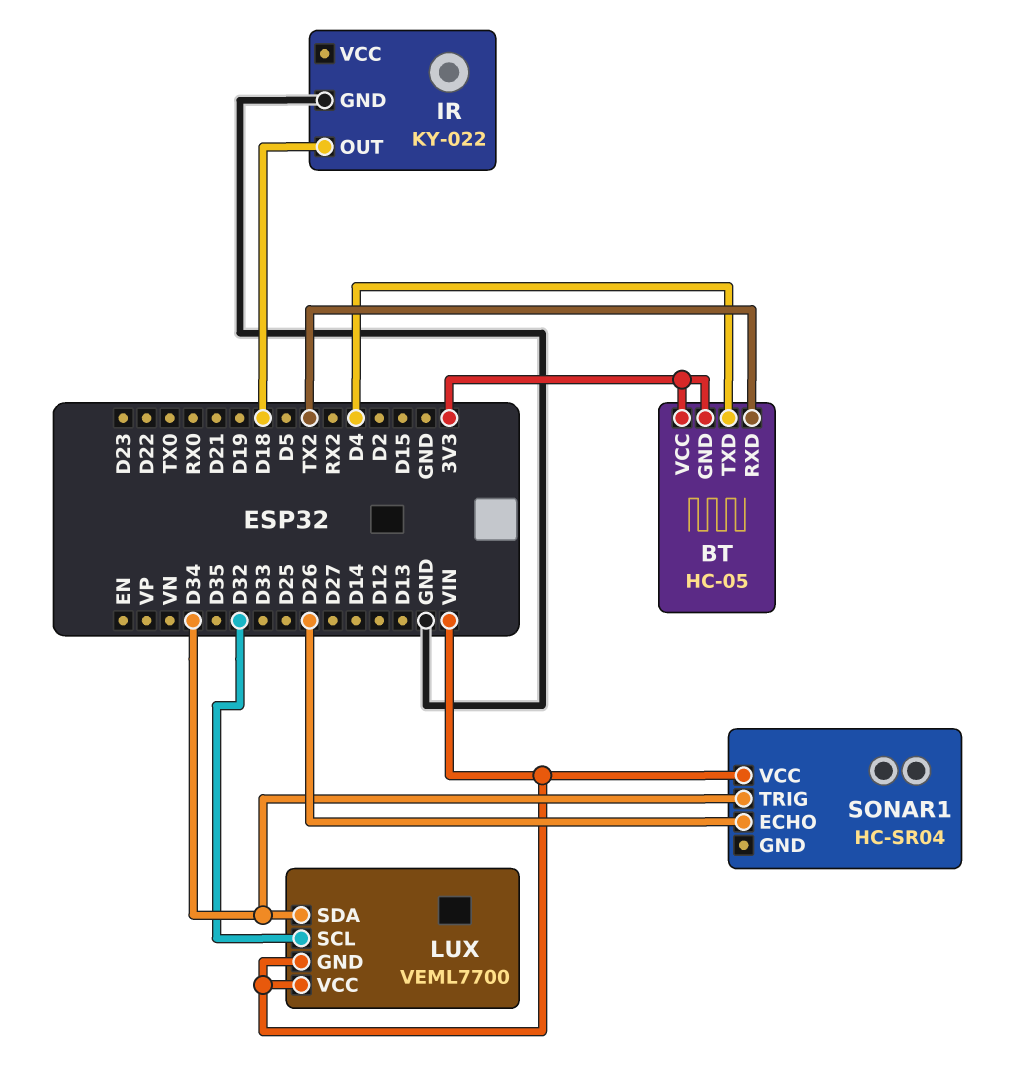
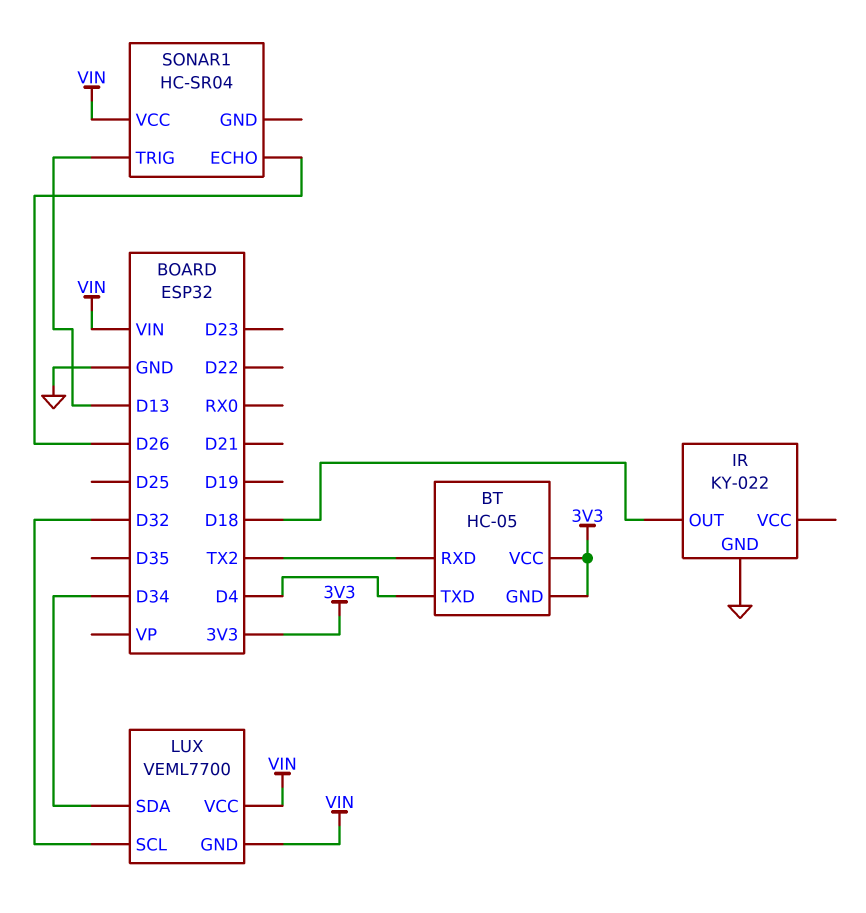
SONAR1 pin TRIG: D34 -> D13

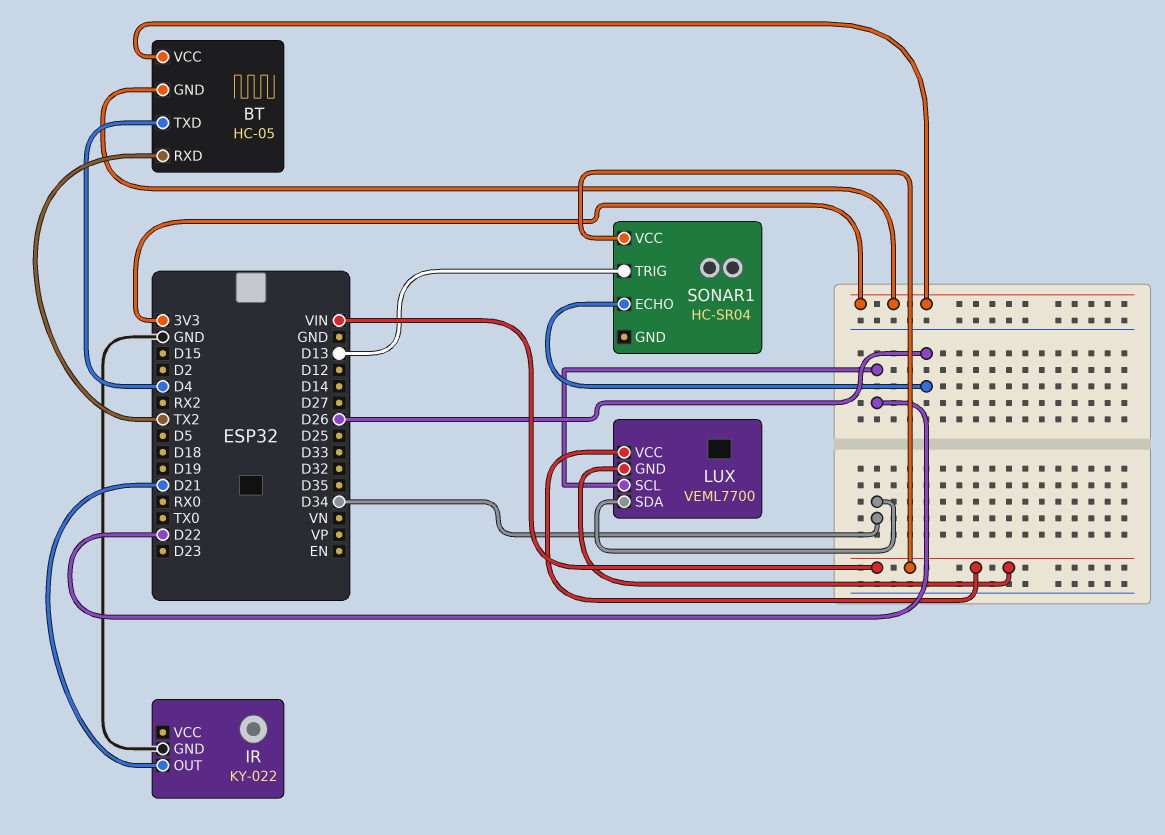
IR pin OUT: D18 -> D21
LUX pin SCL: D32 -> D22

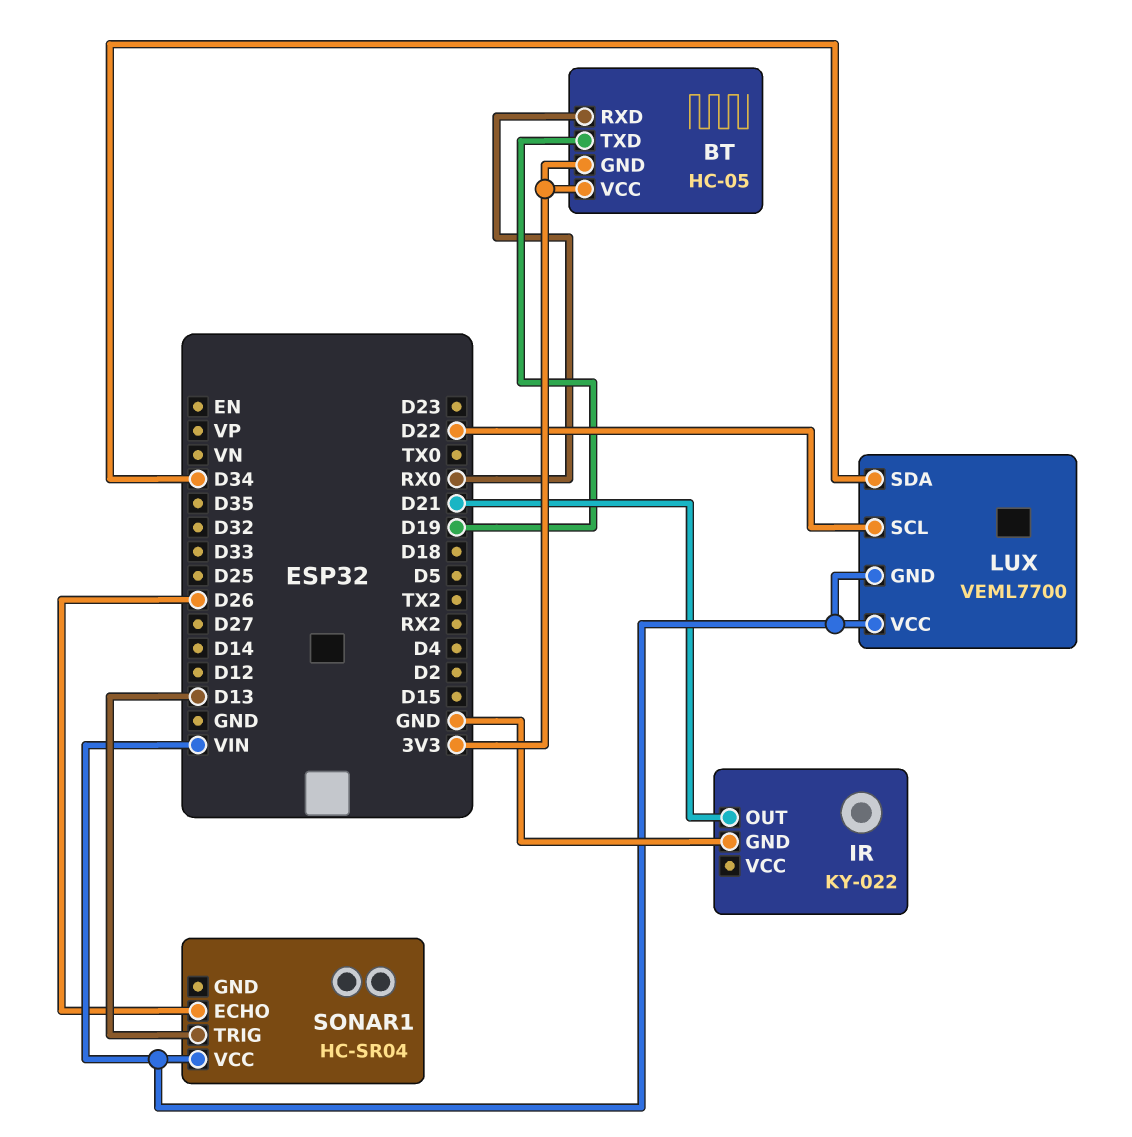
BT pin RXD: TX2 -> RX0
BT pin TXD: D4 -> D19

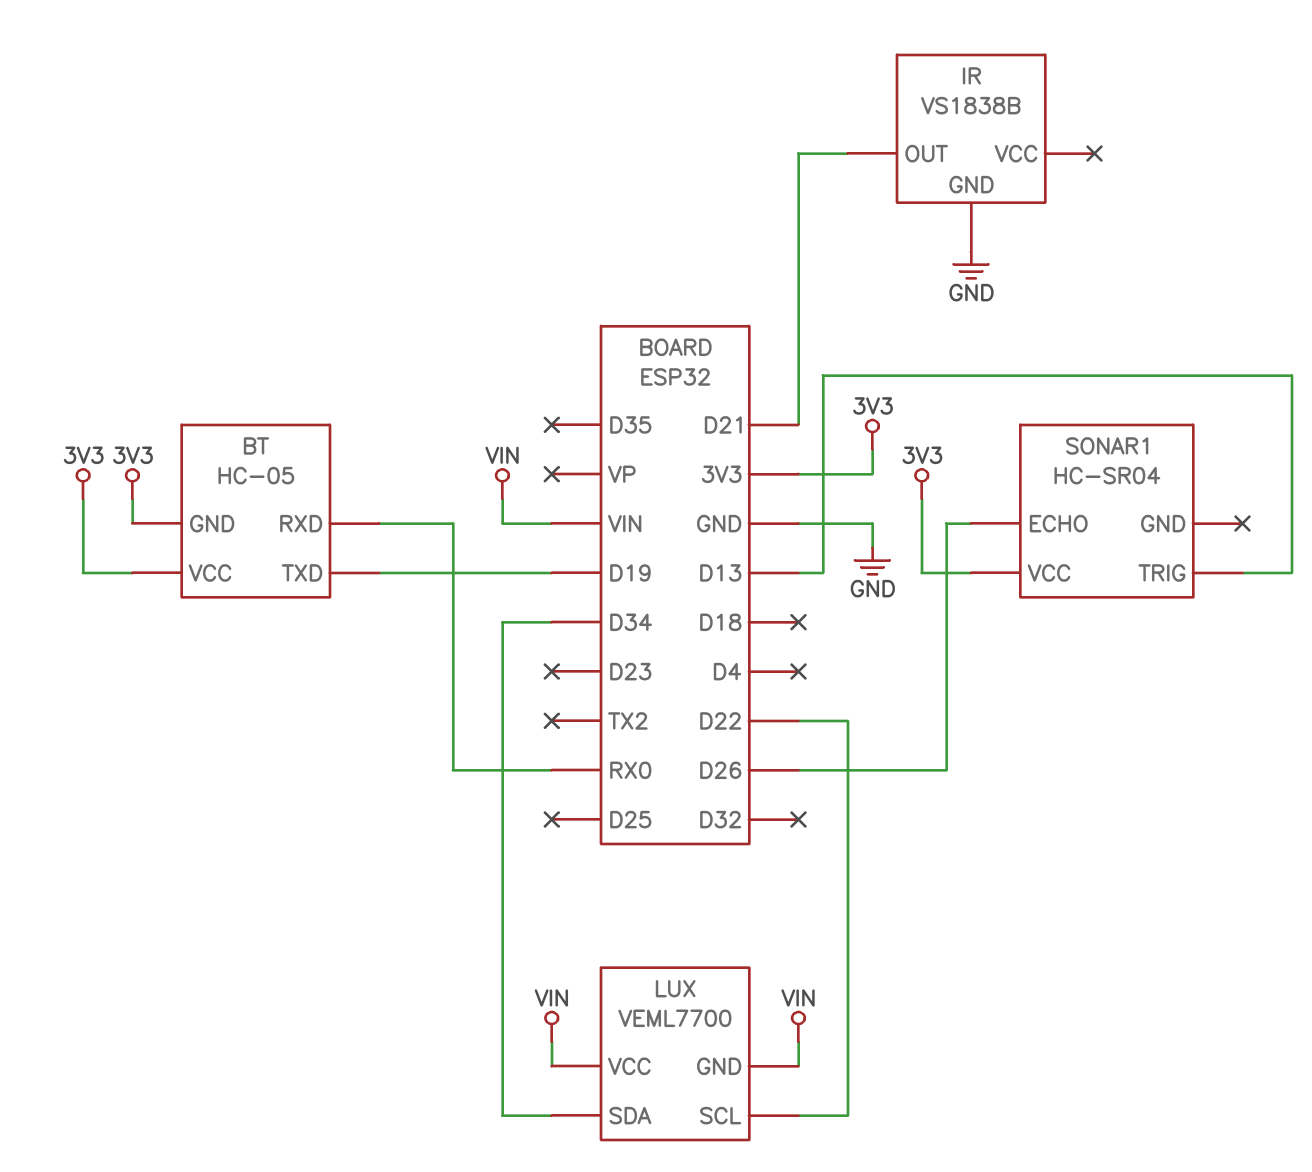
IR: KY-022 -> VS1838B
SONAR1 pin VCC: VIN -> 3V3

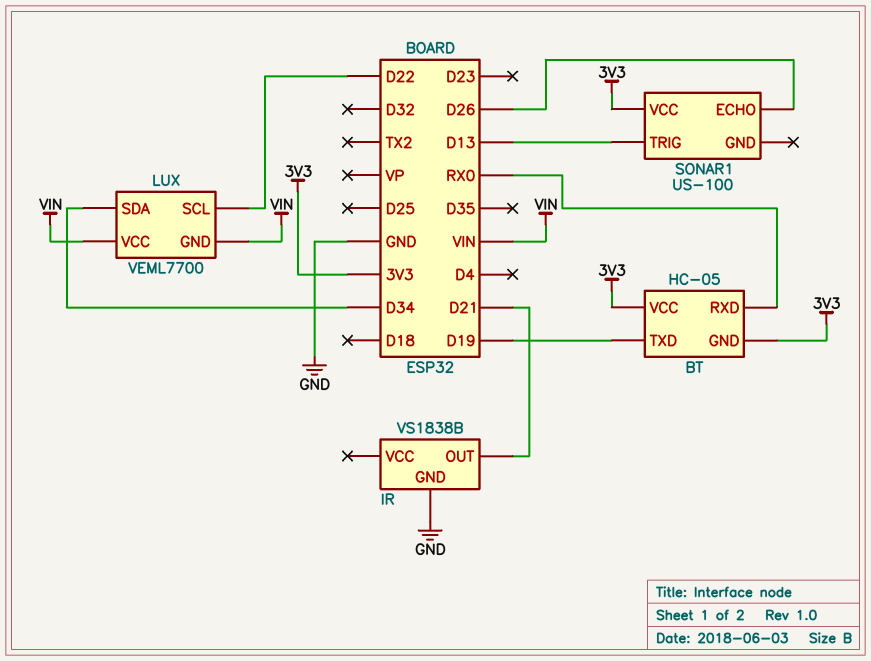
SONAR1: HC-SR04 -> US-100

